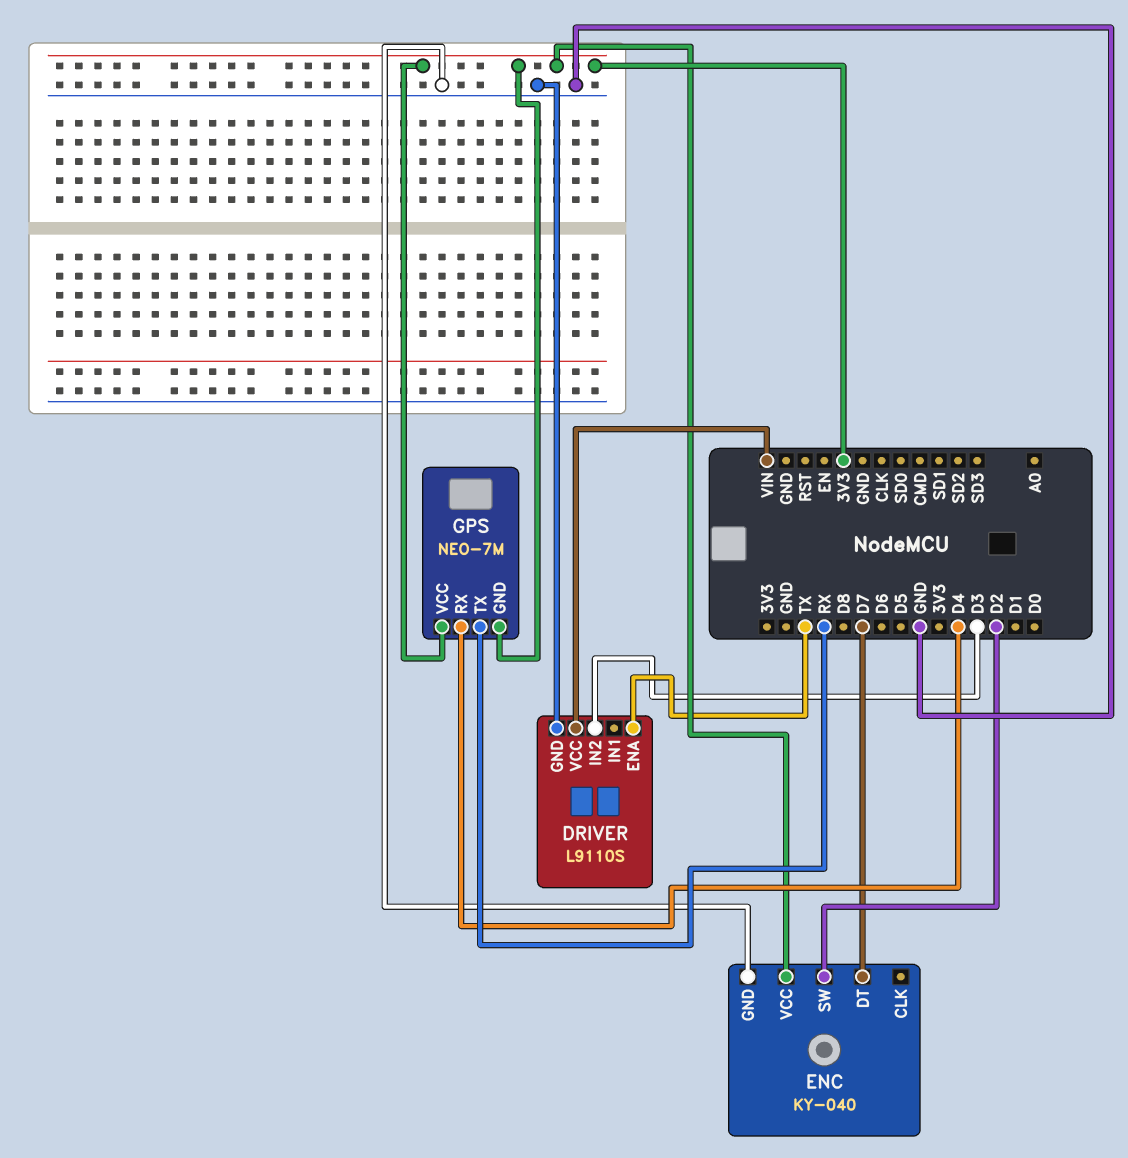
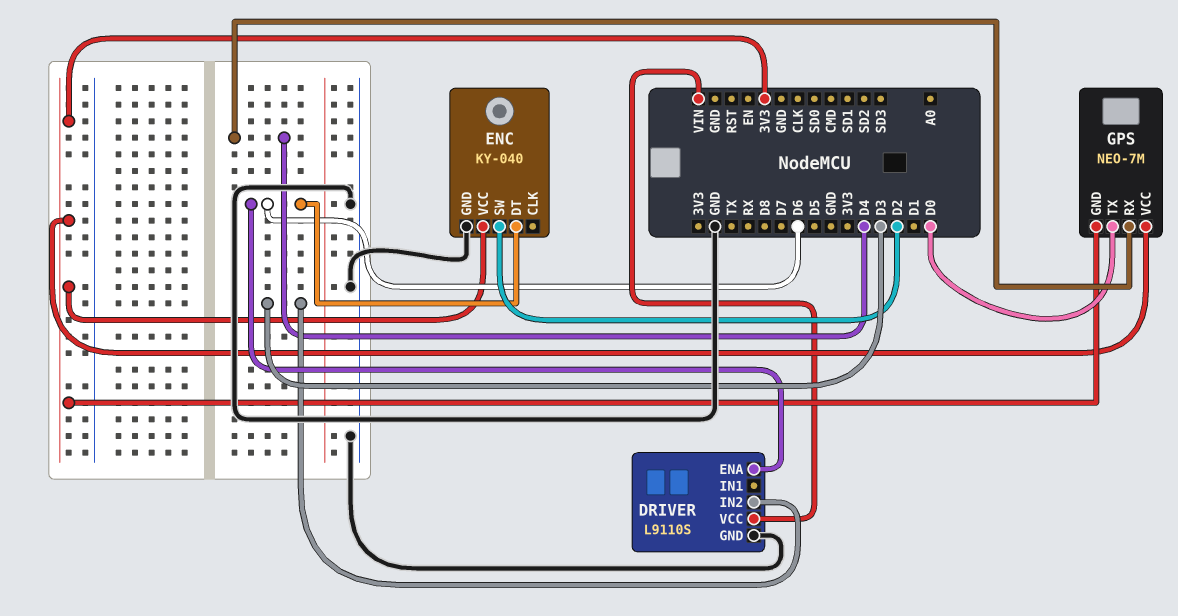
DRIVER pin ENA: TX -> D6
ENC pin DT: D7 -> D6
GPS pin TX: RX -> D0

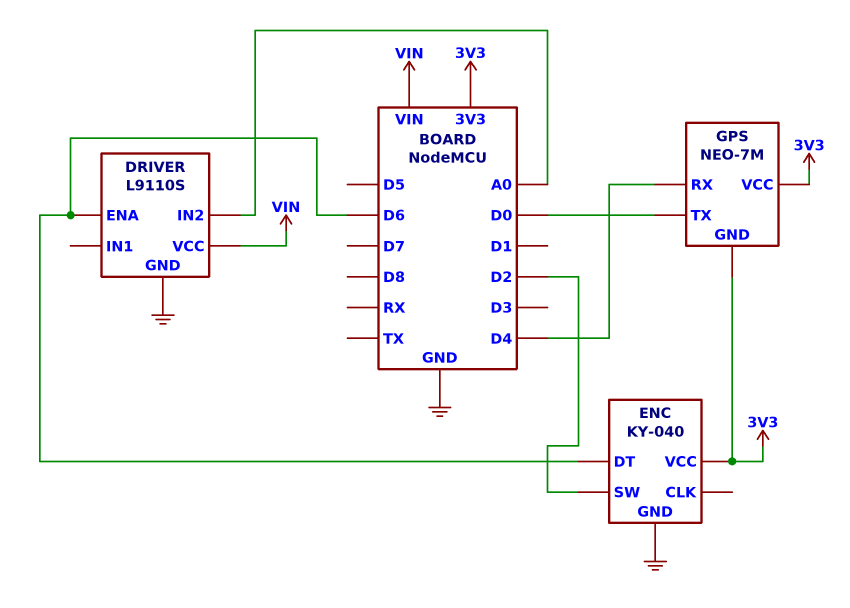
DRIVER pin IN2: D3 -> A0

